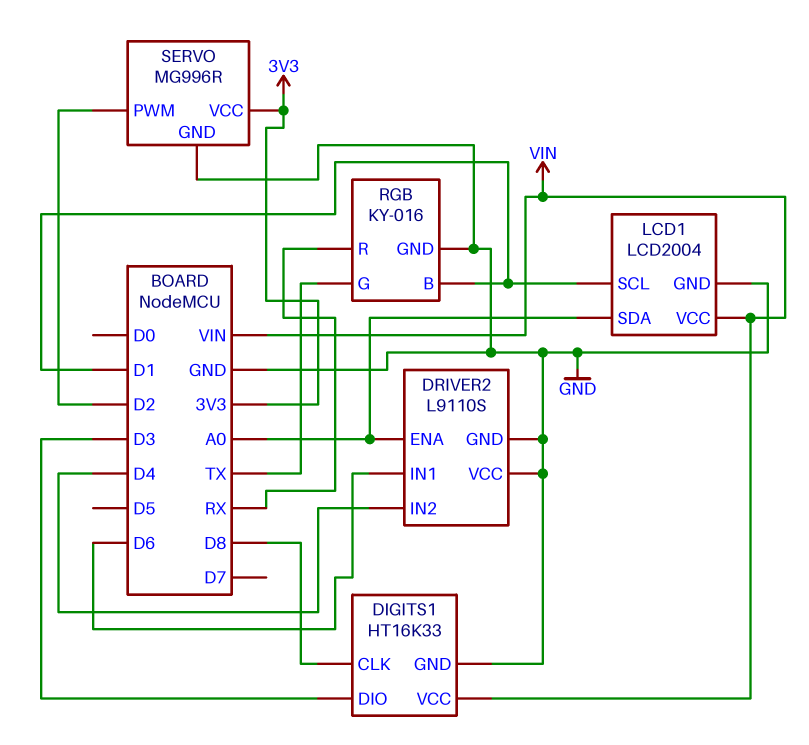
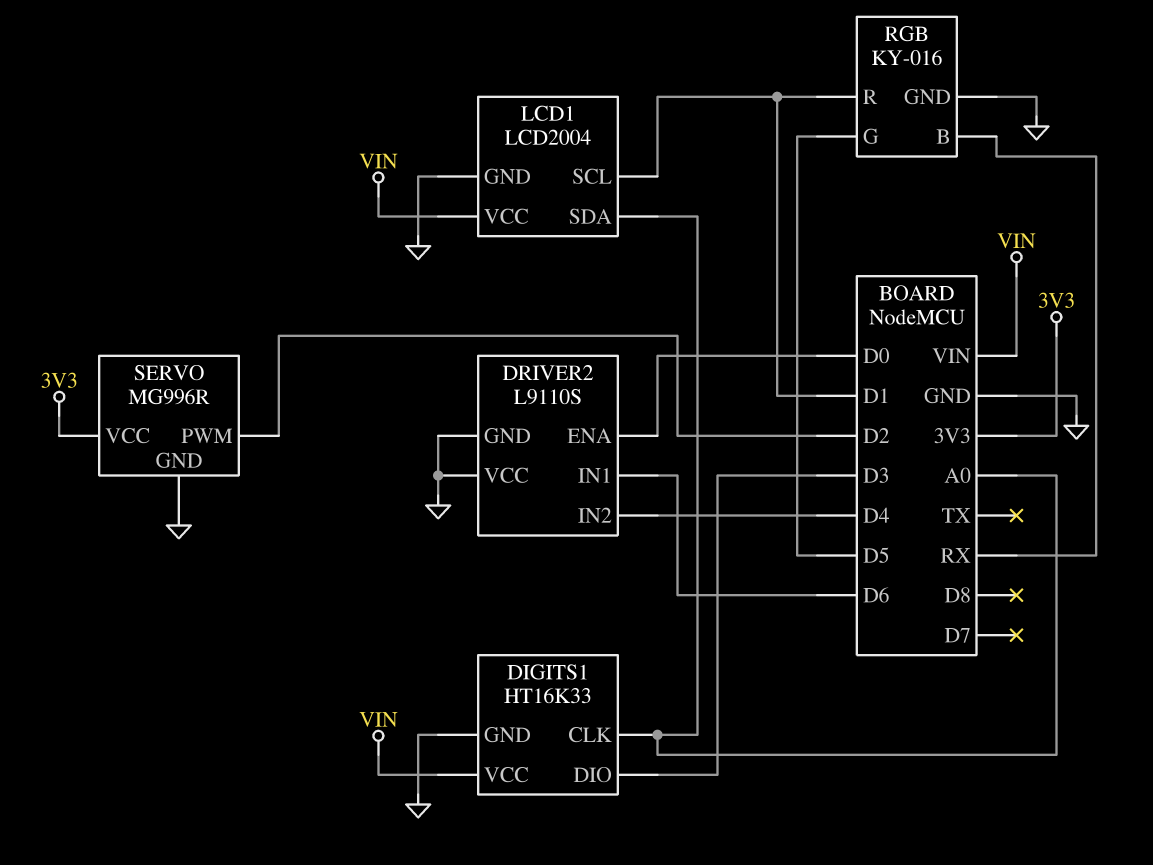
DIGITS1 pin CLK: D8 -> A0
DRIVER2 pin ENA: A0 -> D0
RGB pin B: D1 -> RX
RGB pin G: TX -> D5
RGB pin R: RX -> D1

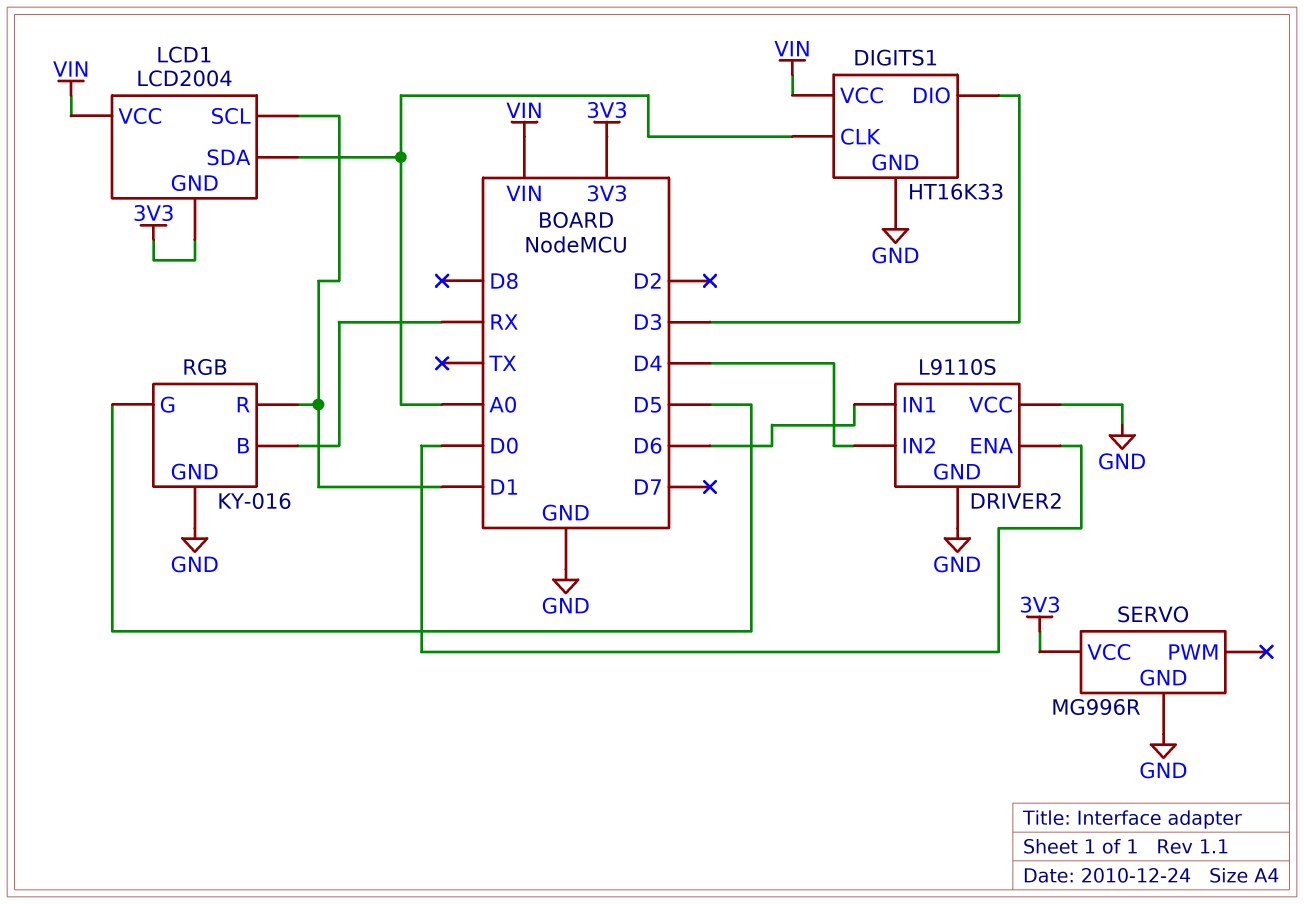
LCD1 pin GND: GND -> 3V3
SERVO pin PWM: D2 -> none

